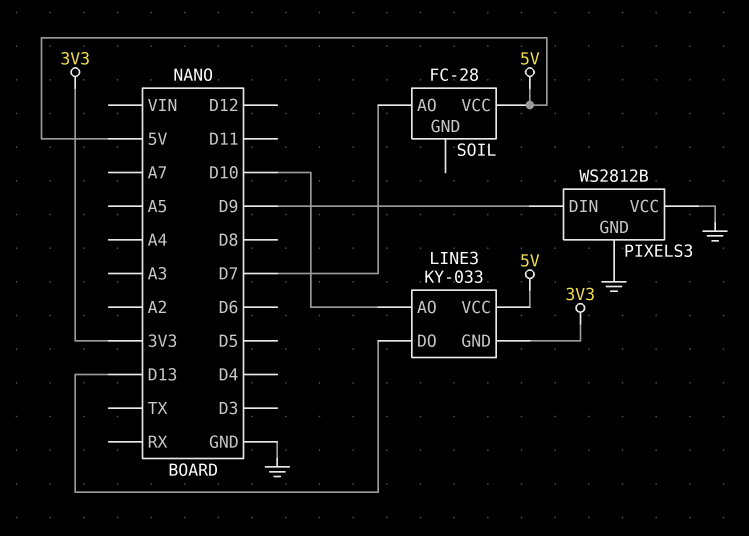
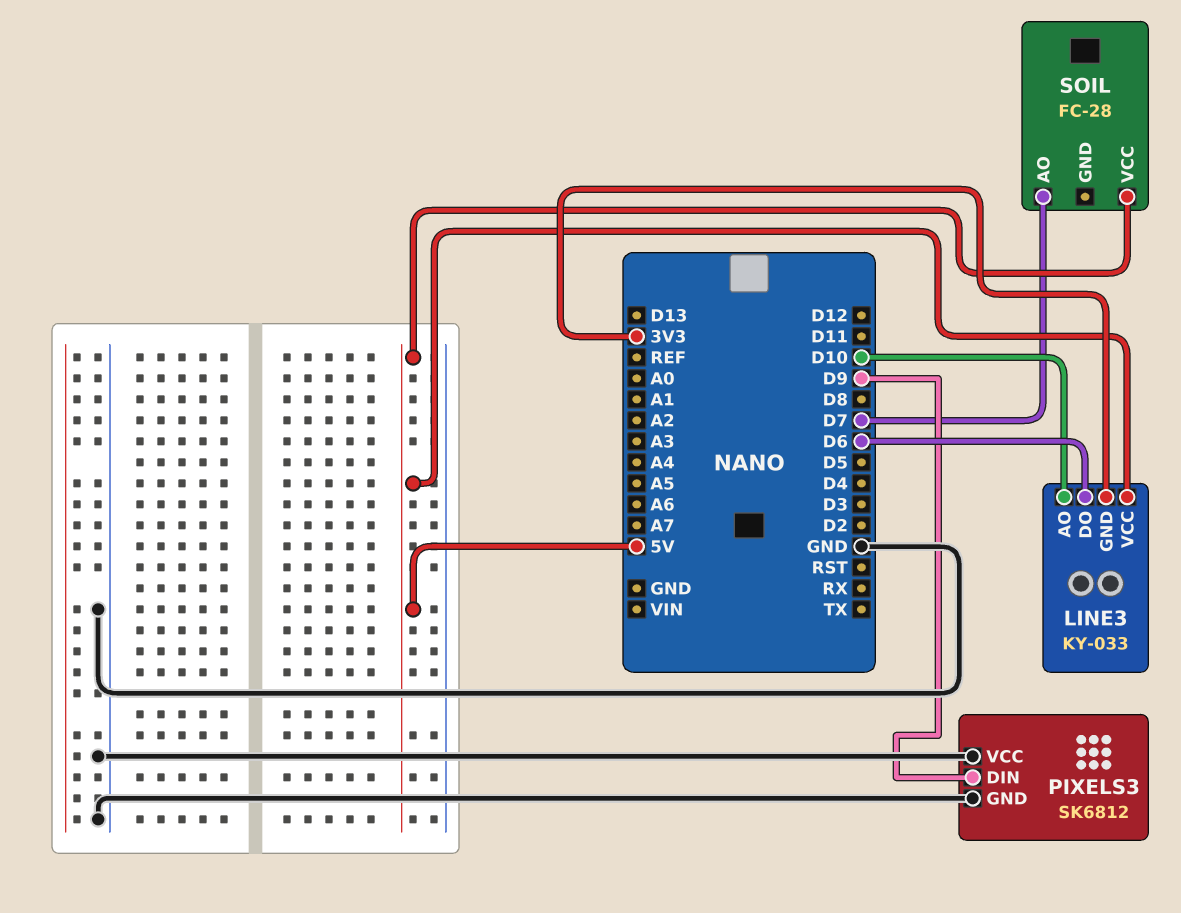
LINE3 pin DO: D13 -> D6
PIXELS3: WS2812B -> SK6812

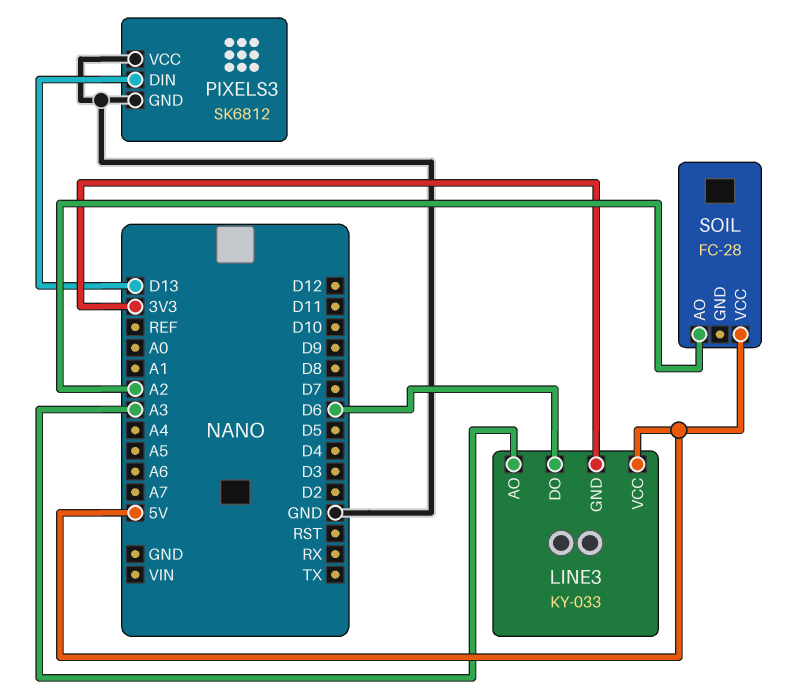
LINE3 pin AO: D10 -> A3
PIXELS3 pin DIN: D9 -> D13
SOIL pin AO: D7 -> A2

